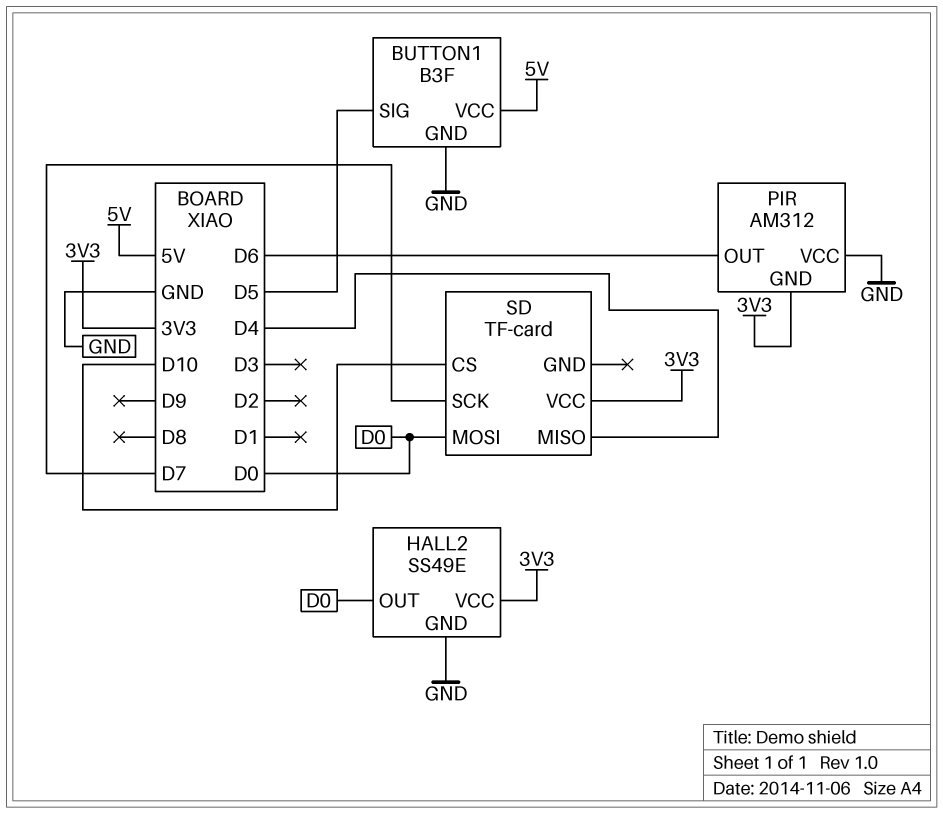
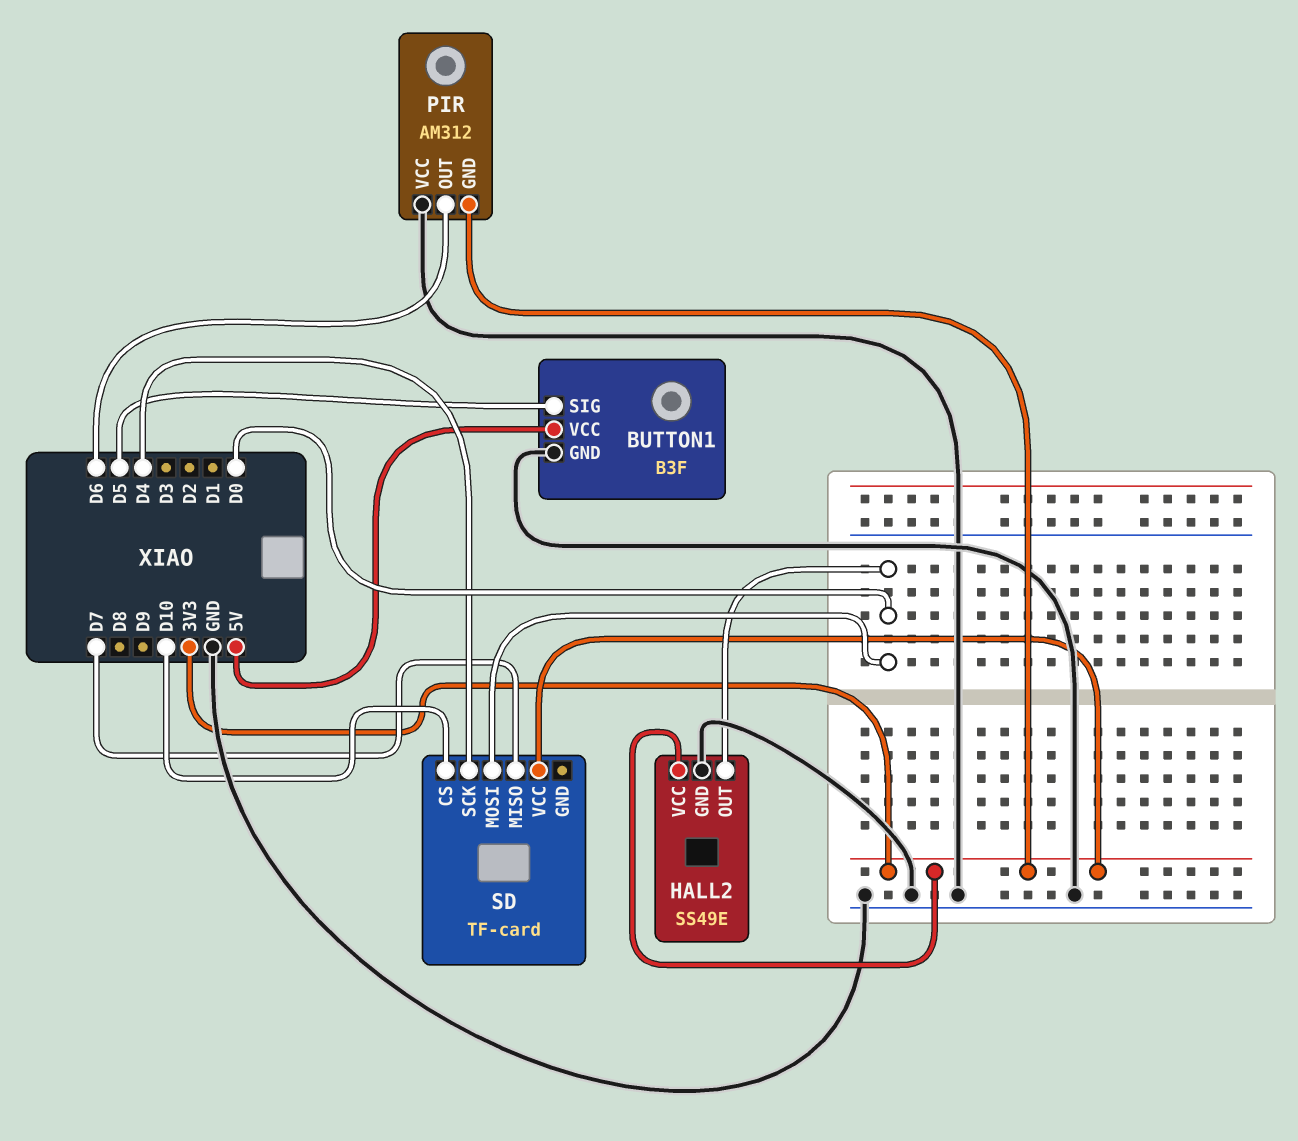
SD pin MISO: D4 -> D7
SD pin SCK: D7 -> D4

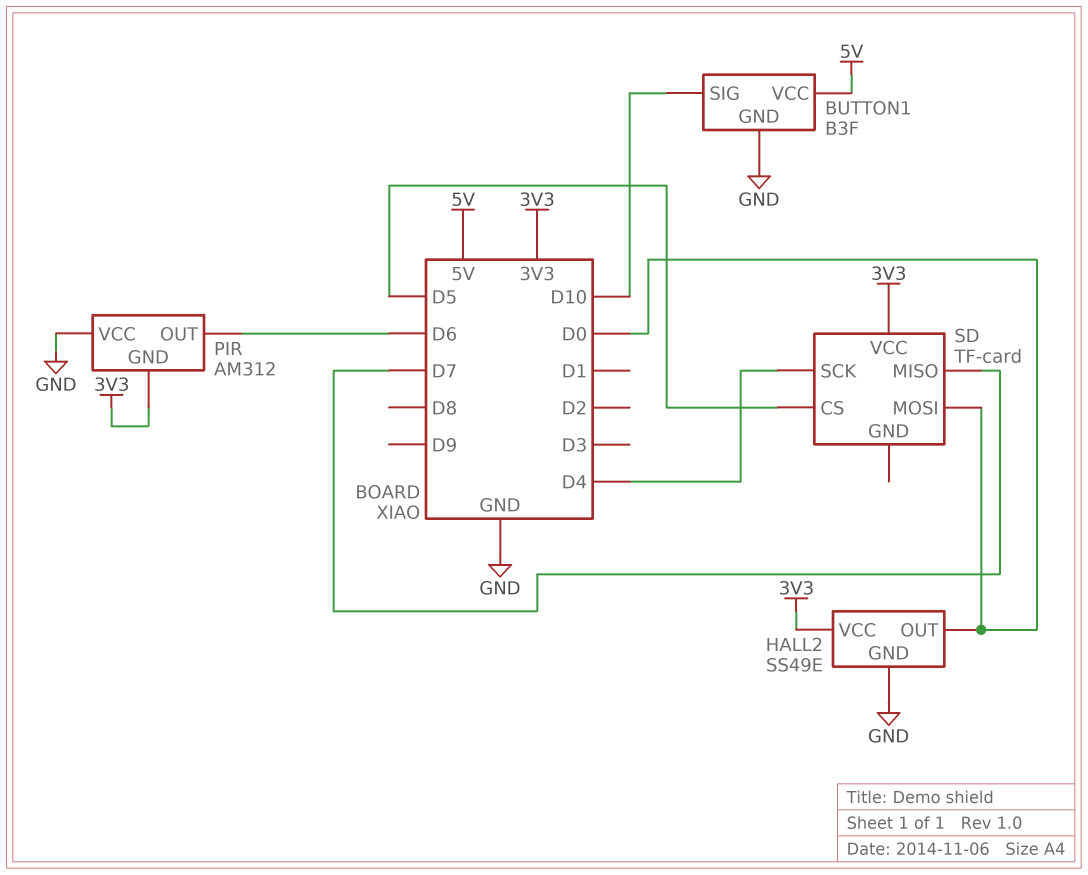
BUTTON1 pin SIG: D5 -> D10
SD pin CS: D10 -> D5

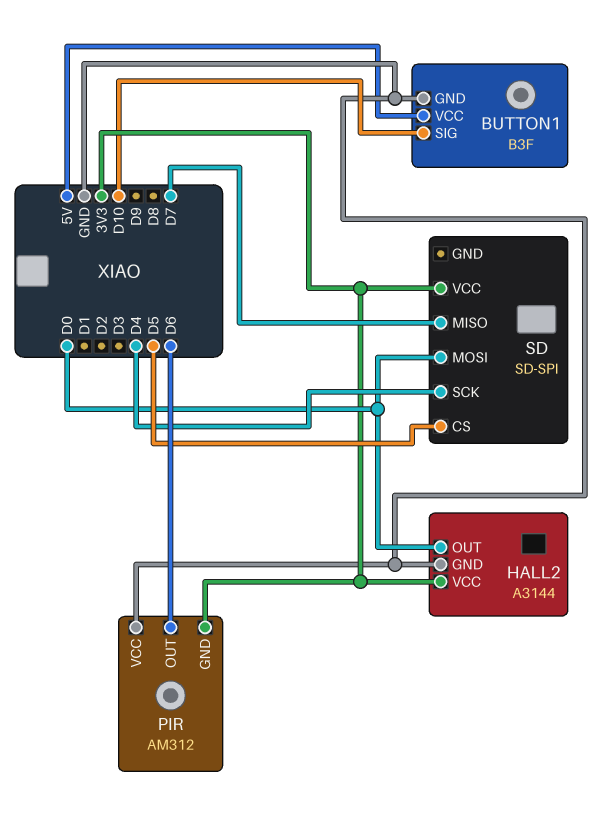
HALL2: SS49E -> A3144
SD: TF-card -> SD-SPI

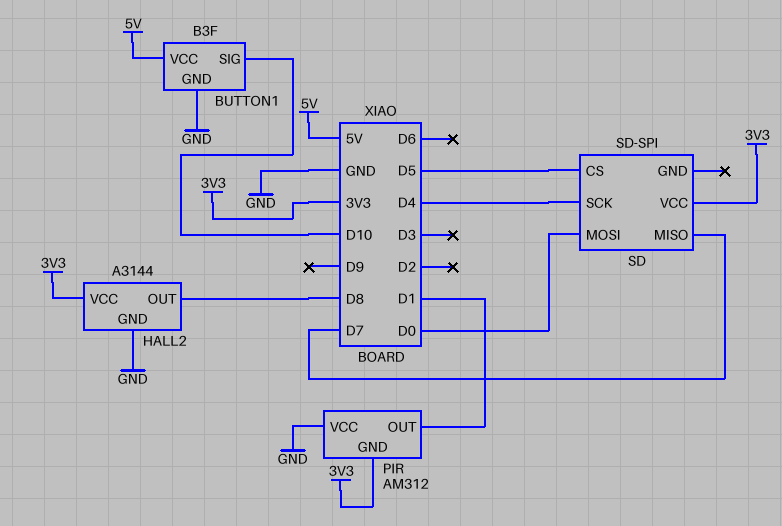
HALL2 pin OUT: D0 -> D8
PIR pin OUT: D6 -> D1

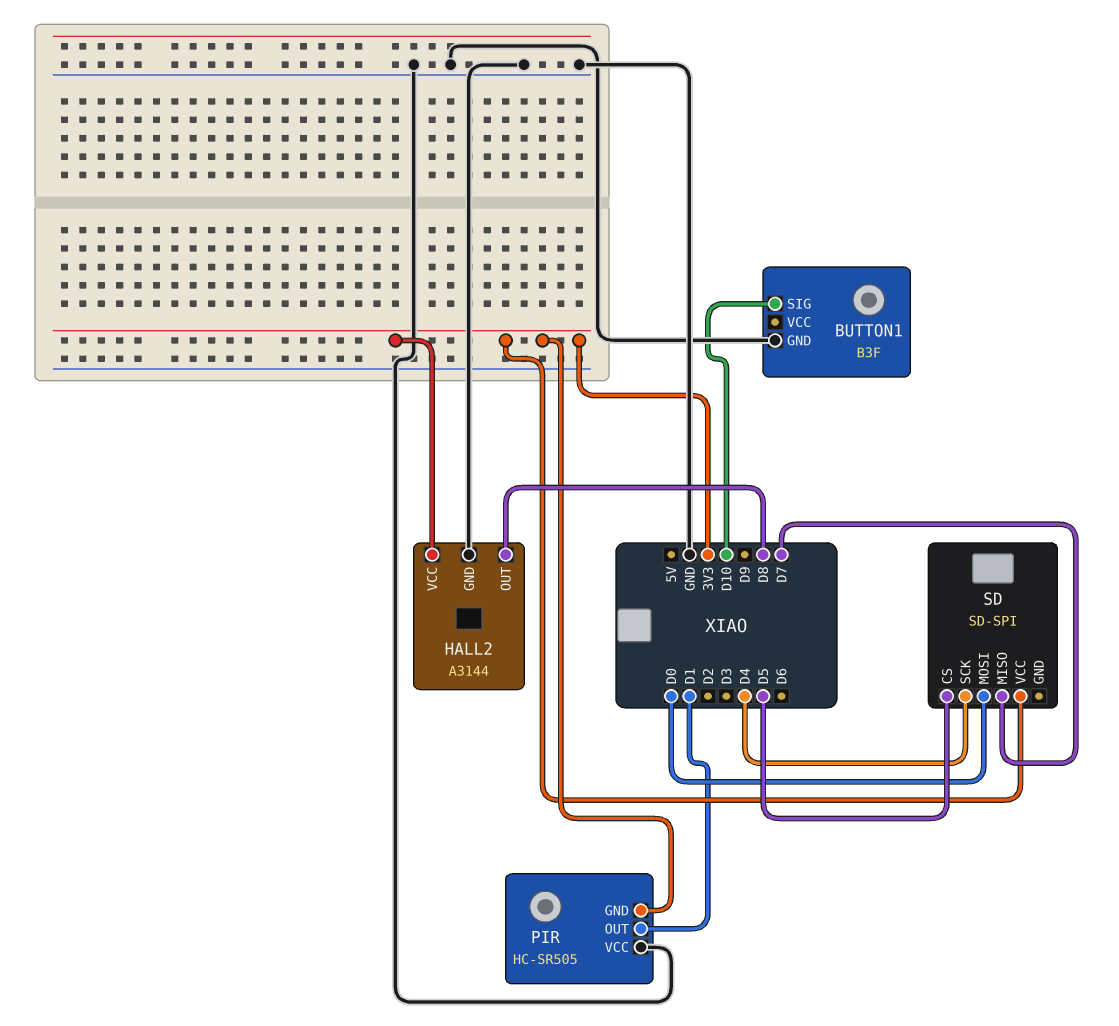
BUTTON1 pin VCC: 5V -> none
PIR: AM312 -> HC-SR505

